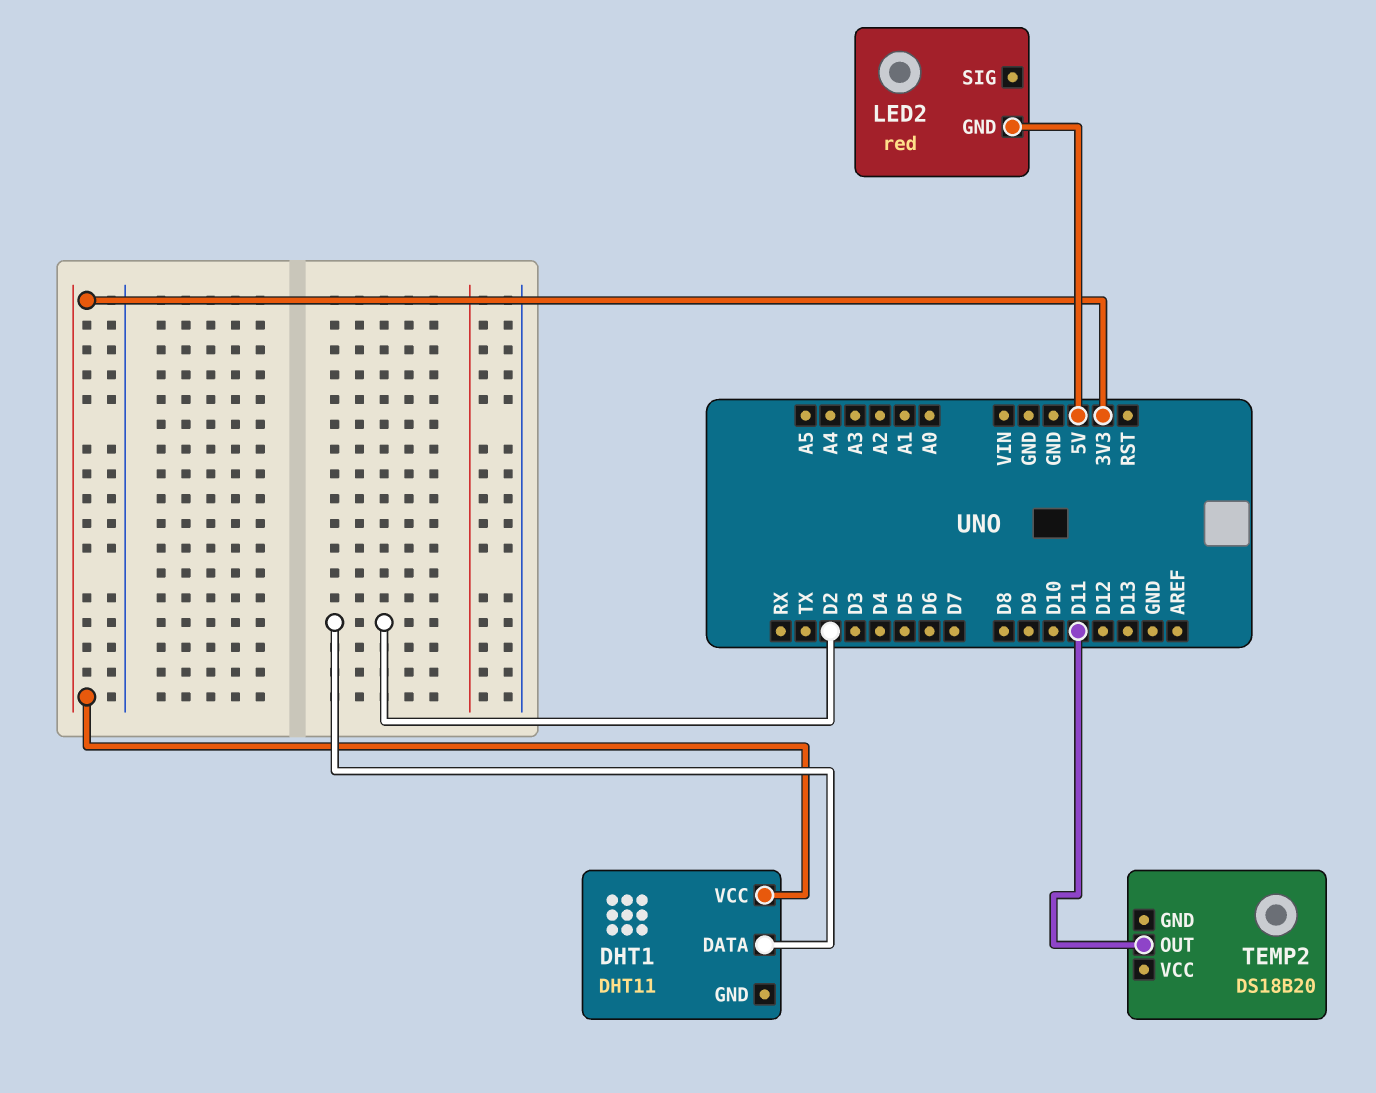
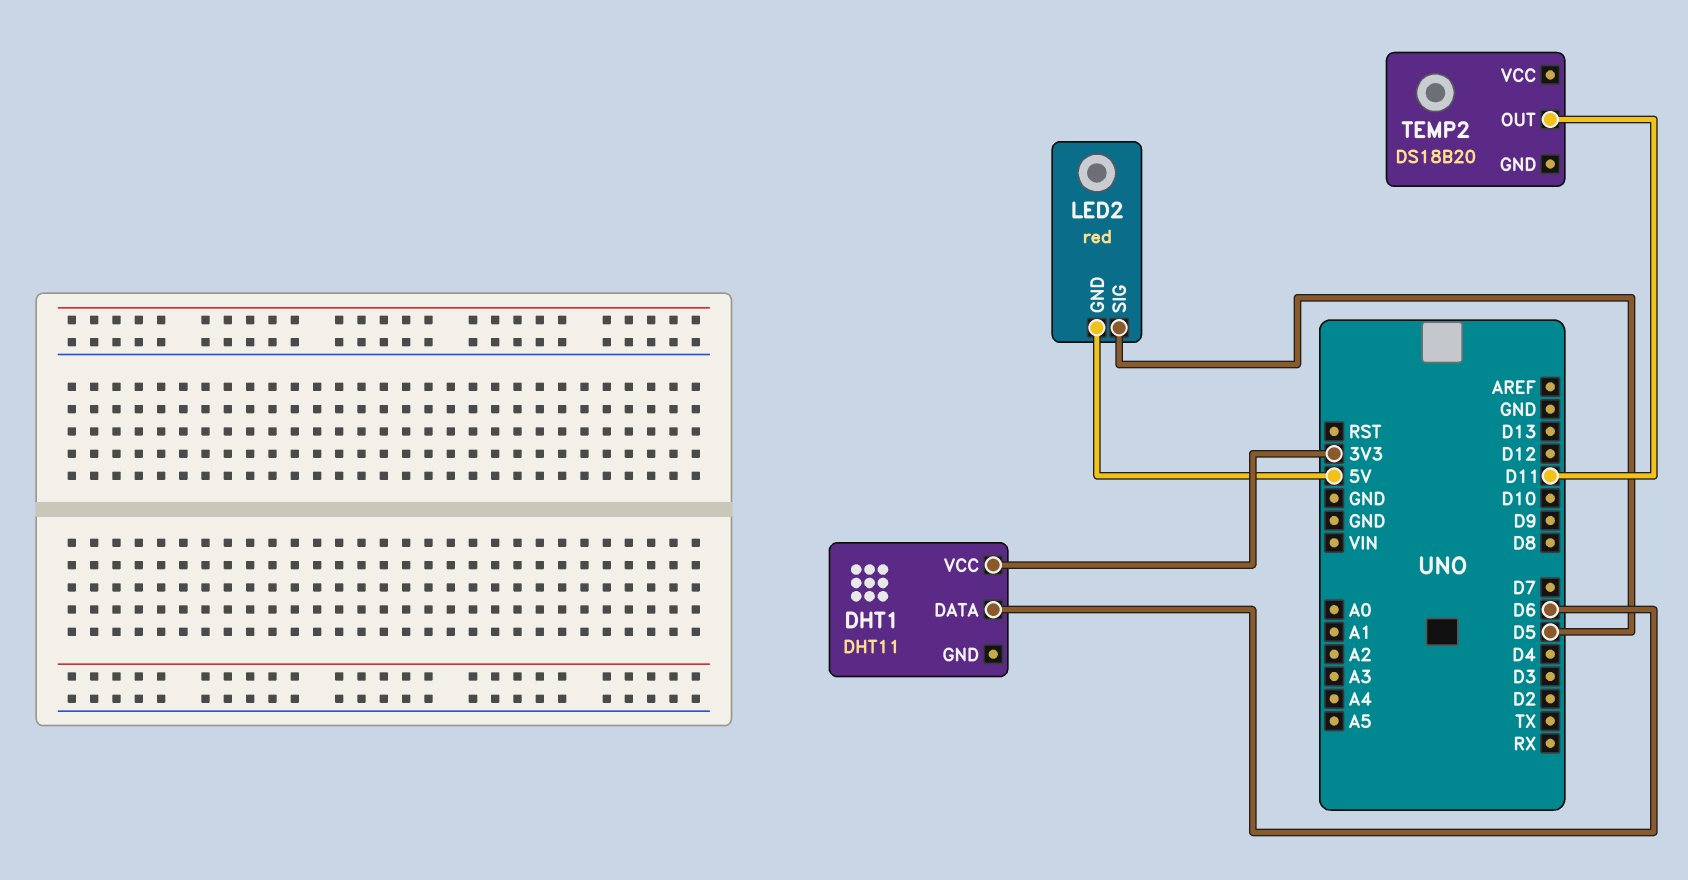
DHT1 pin DATA: D2 -> D6
LED2 pin SIG: none -> D5

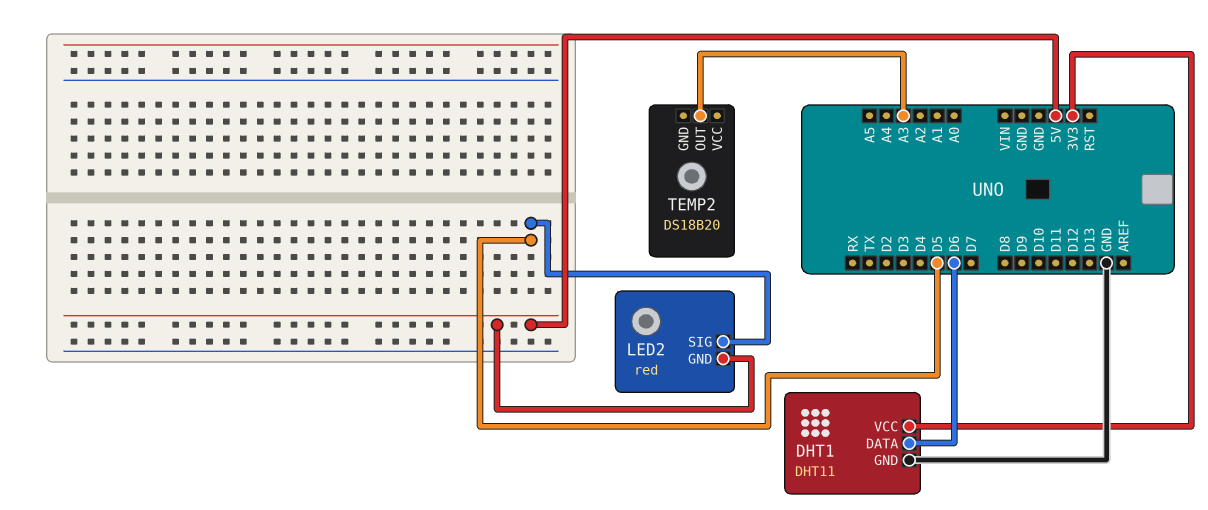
DHT1 pin GND: none -> GND
TEMP2 pin OUT: D11 -> A3

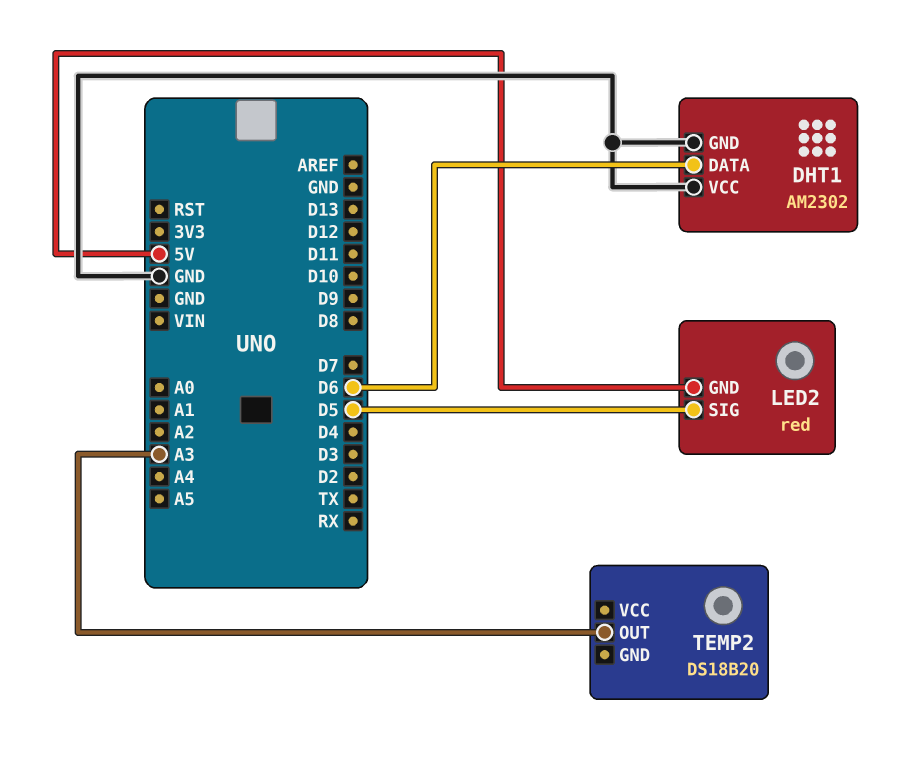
DHT1: DHT11 -> AM2302
DHT1 pin VCC: 3V3 -> GND

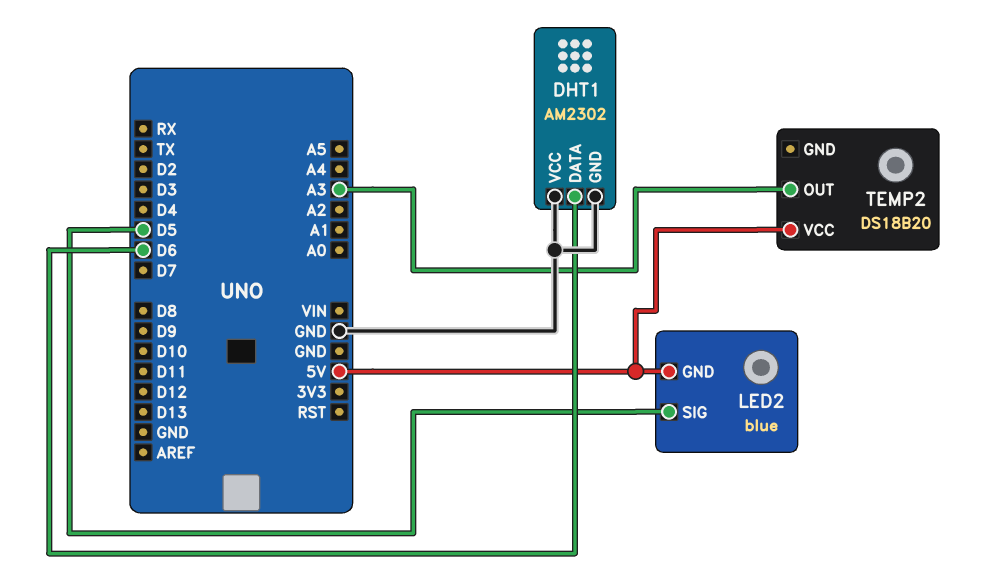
LED2: red -> blue
TEMP2 pin VCC: none -> 5V

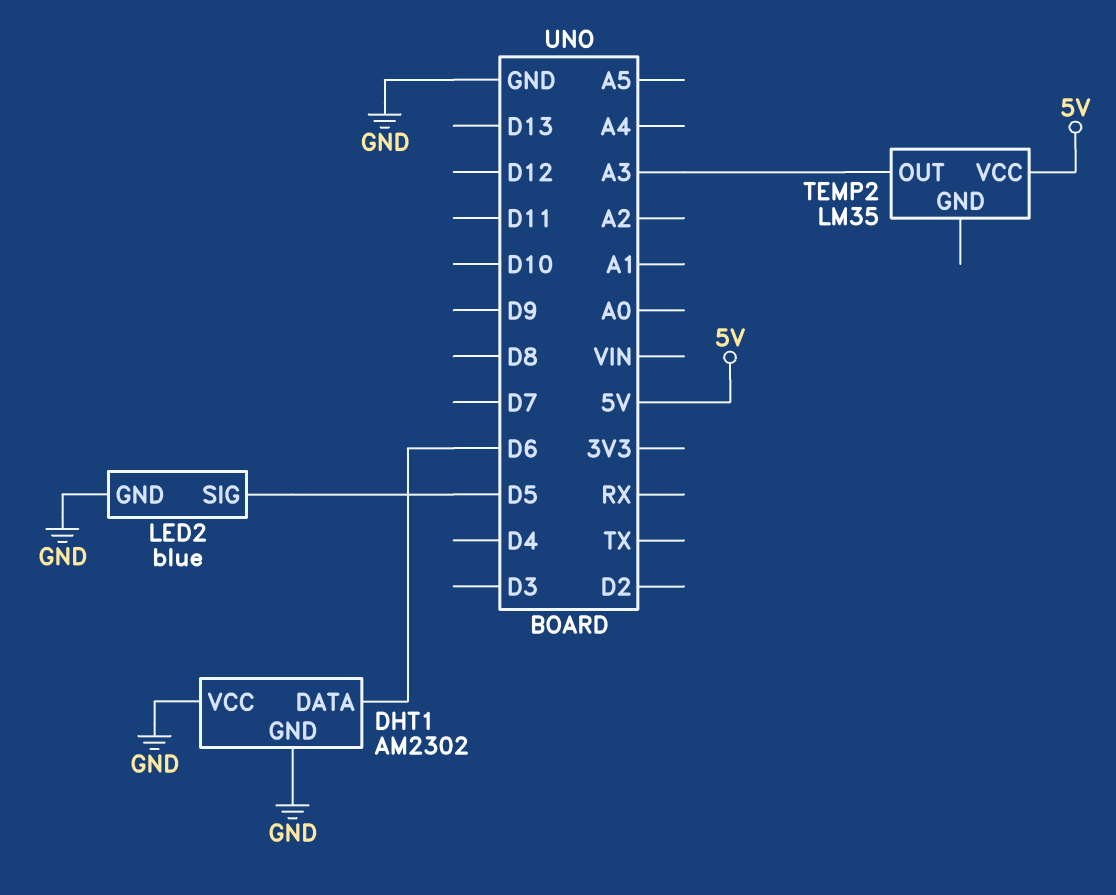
LED2 pin GND: 5V -> GND
TEMP2: DS18B20 -> LM35

